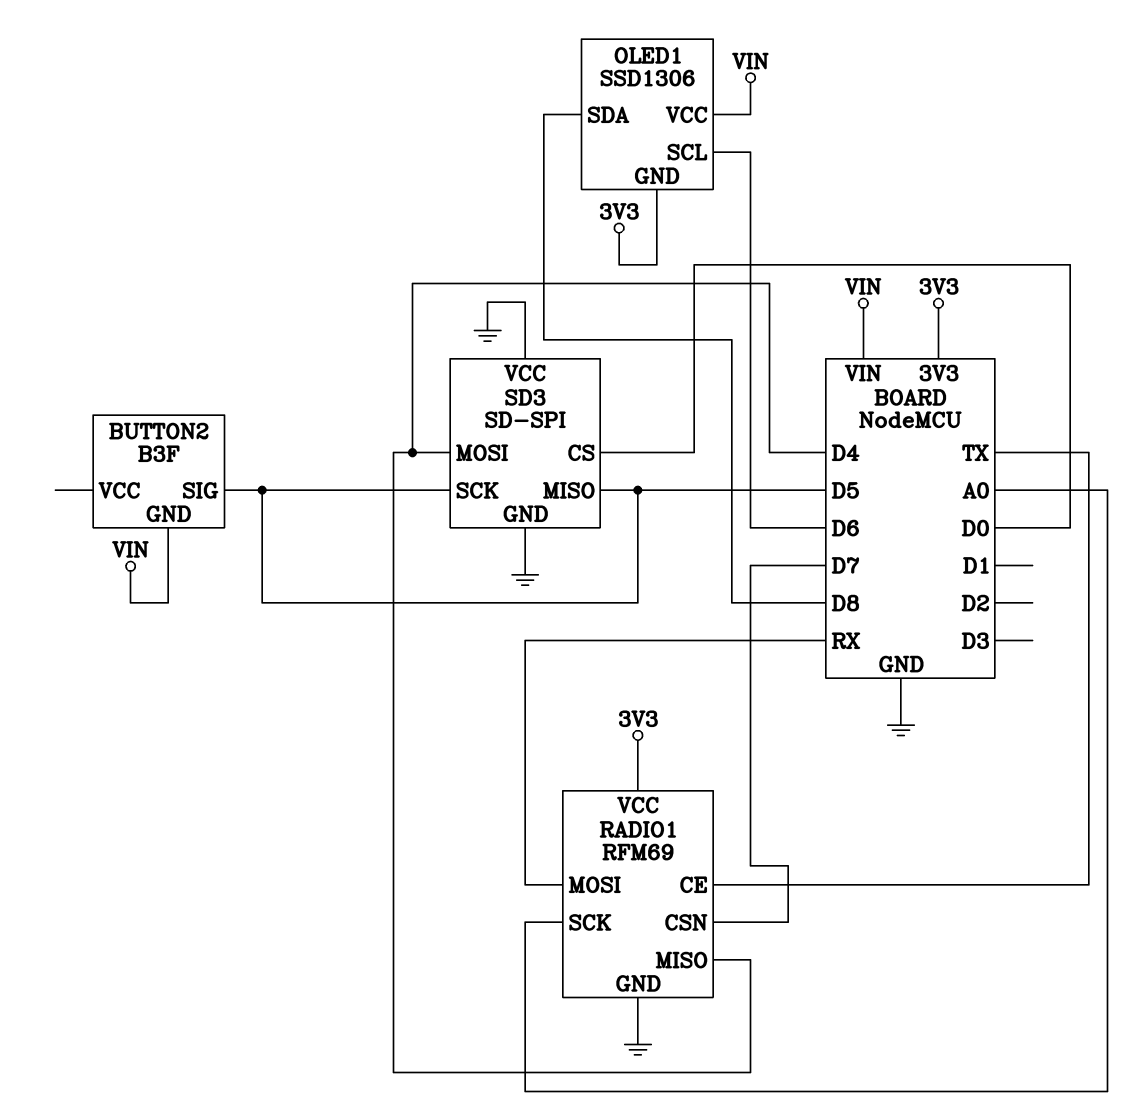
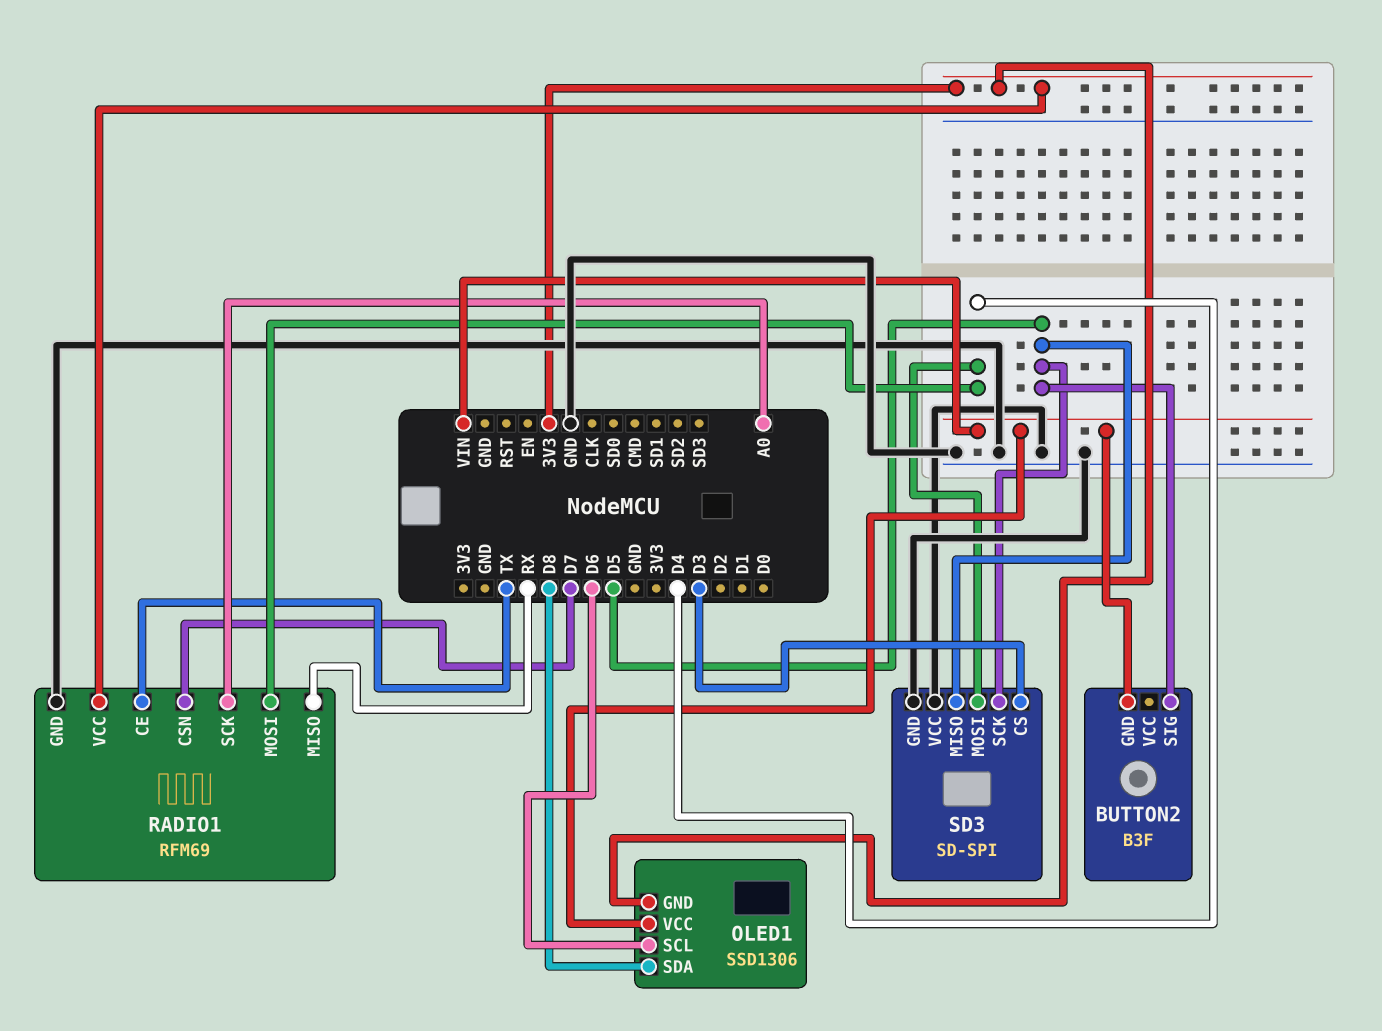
RADIO1 pin MISO: D4 -> RX
RADIO1 pin MOSI: RX -> D4
SD3 pin CS: D0 -> D3

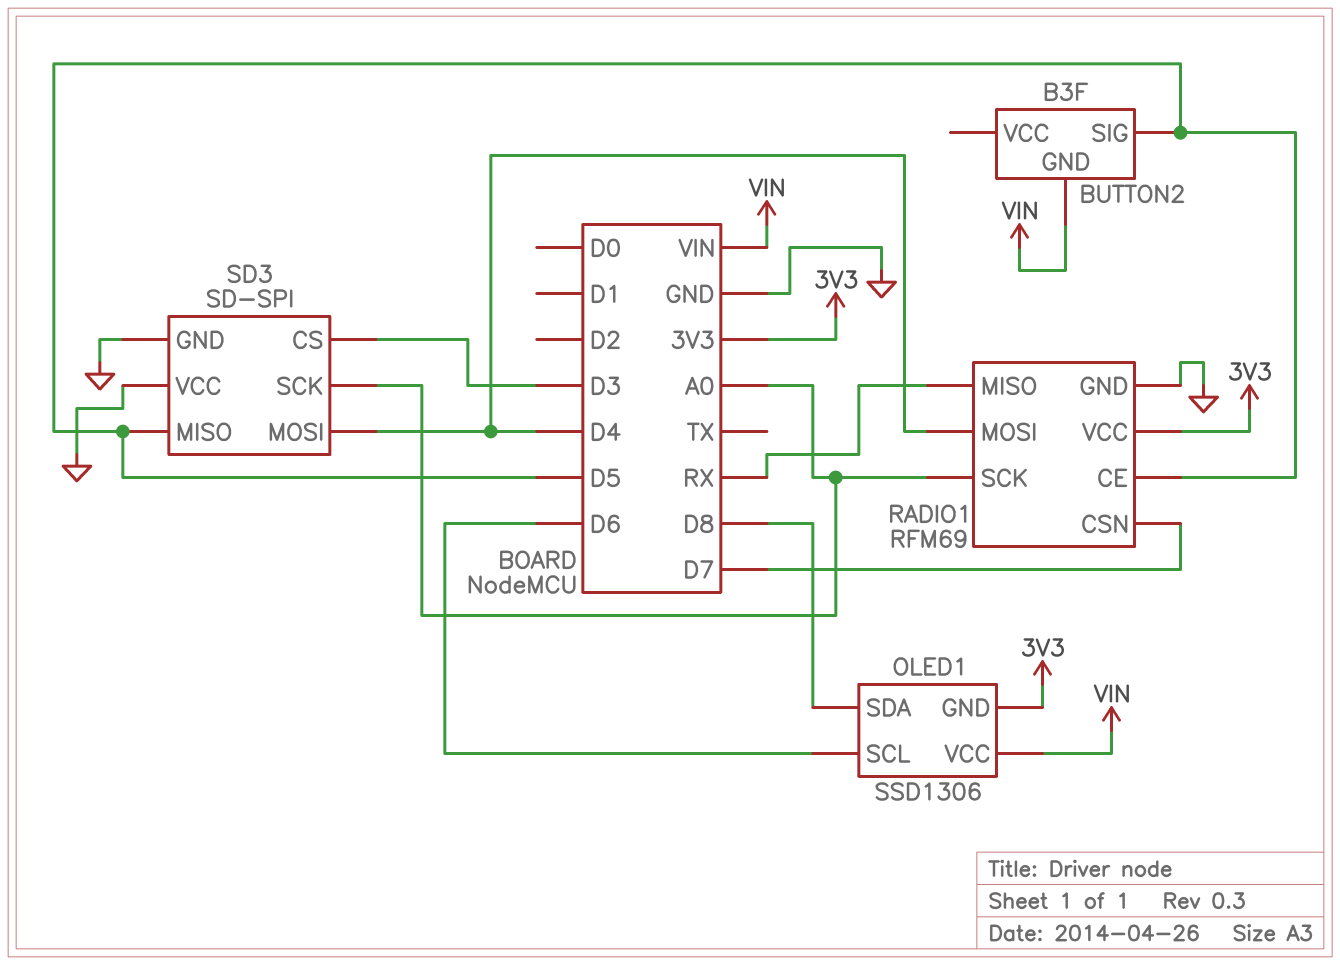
RADIO1 pin CE: TX -> D5
SD3 pin SCK: D5 -> A0

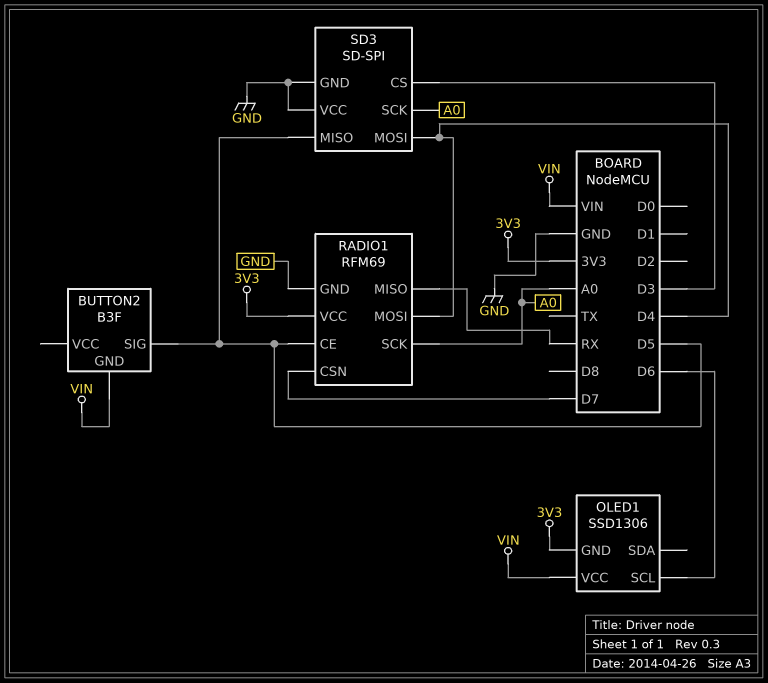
OLED1 pin SDA: D8 -> none

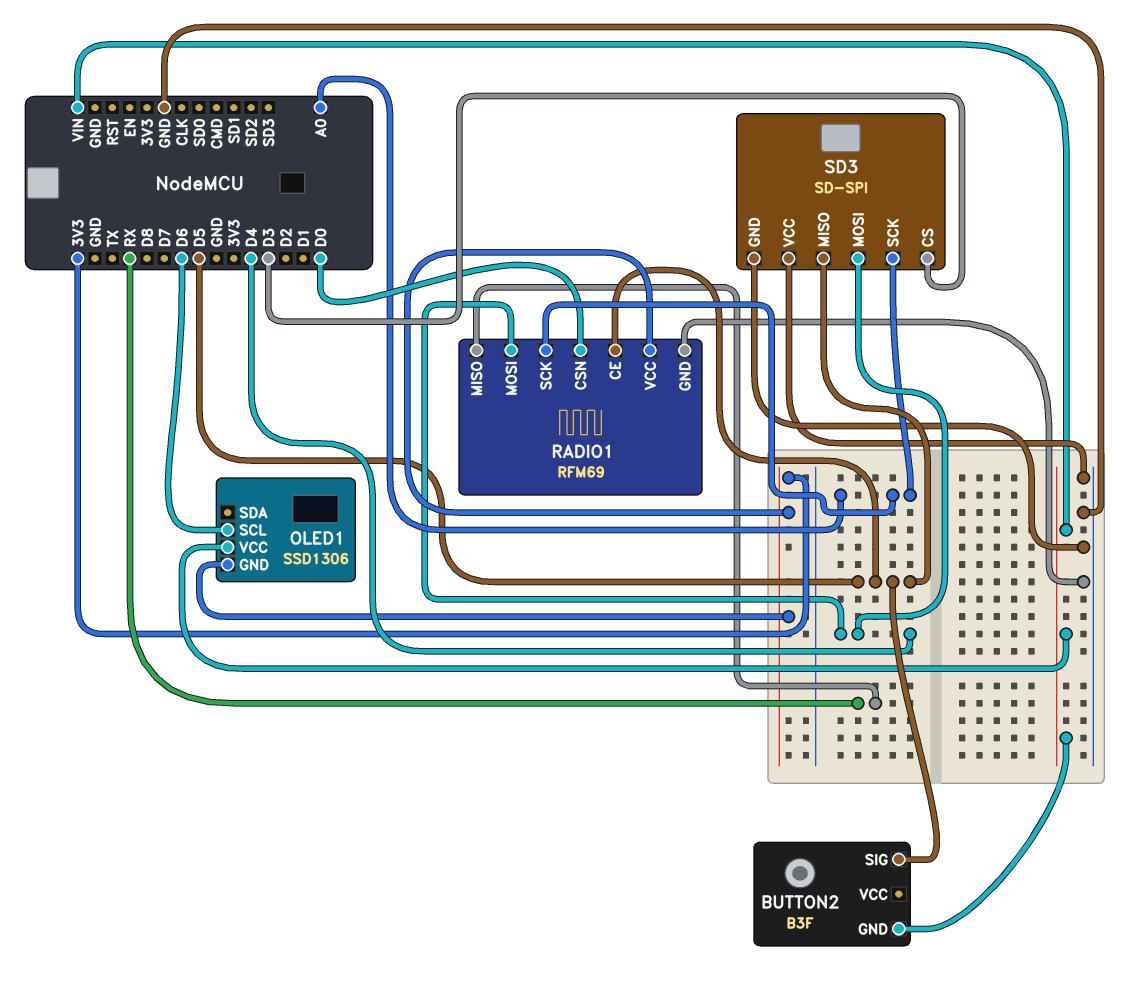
RADIO1 pin CSN: D7 -> D0

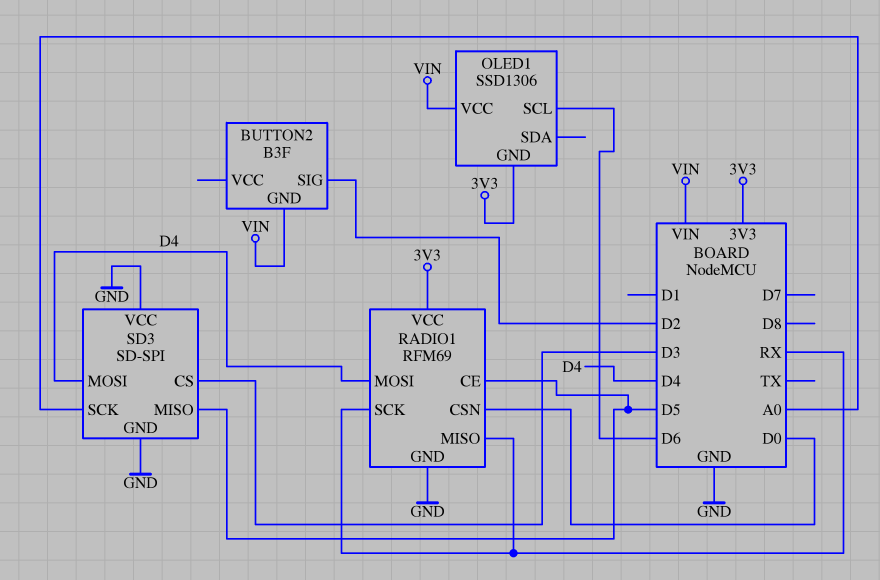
BUTTON2 pin SIG: D5 -> D2
RADIO1 pin SCK: A0 -> RX

